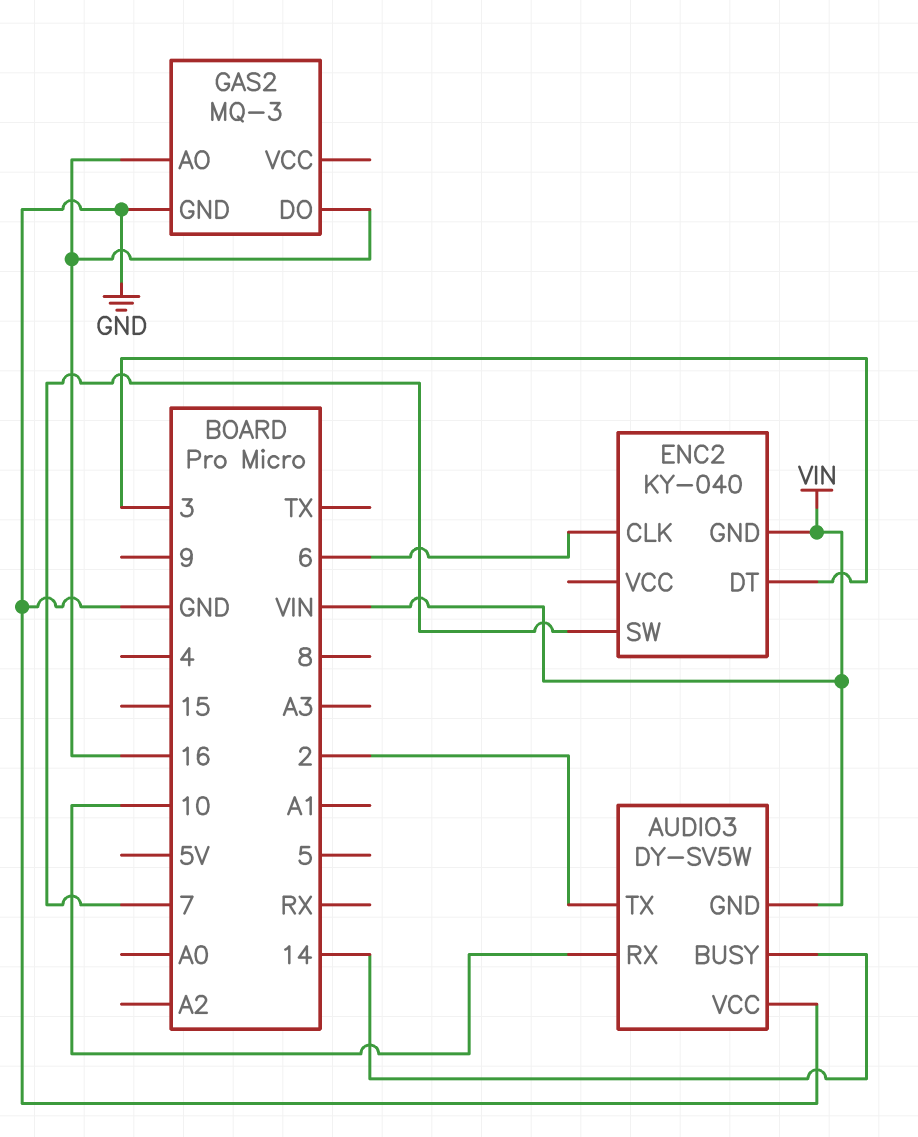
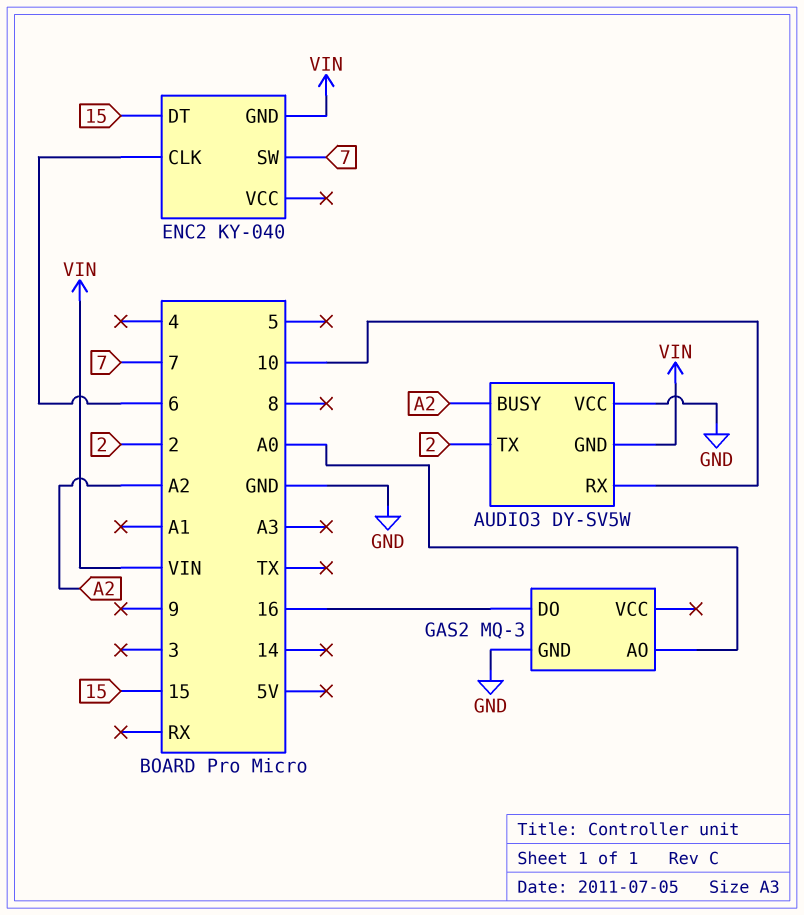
AUDIO3 pin BUSY: 14 -> A2
ENC2 pin DT: 3 -> 15
GAS2 pin AO: 16 -> A0

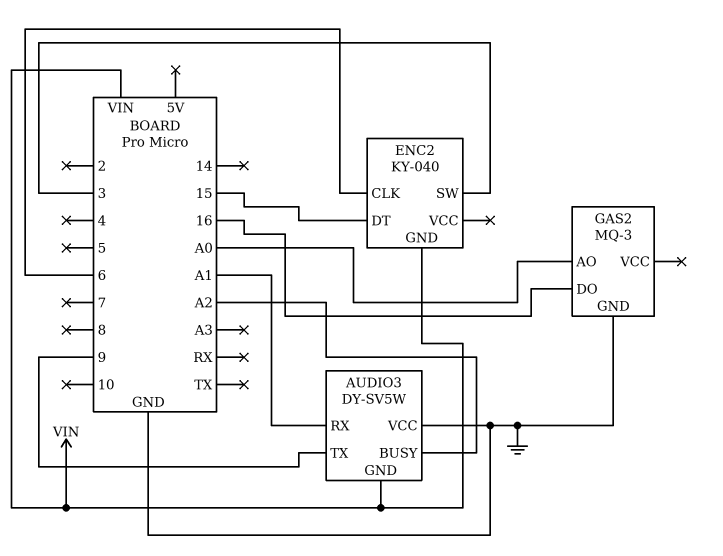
AUDIO3 pin RX: 10 -> A1
AUDIO3 pin TX: 2 -> 9
ENC2 pin SW: 7 -> 3

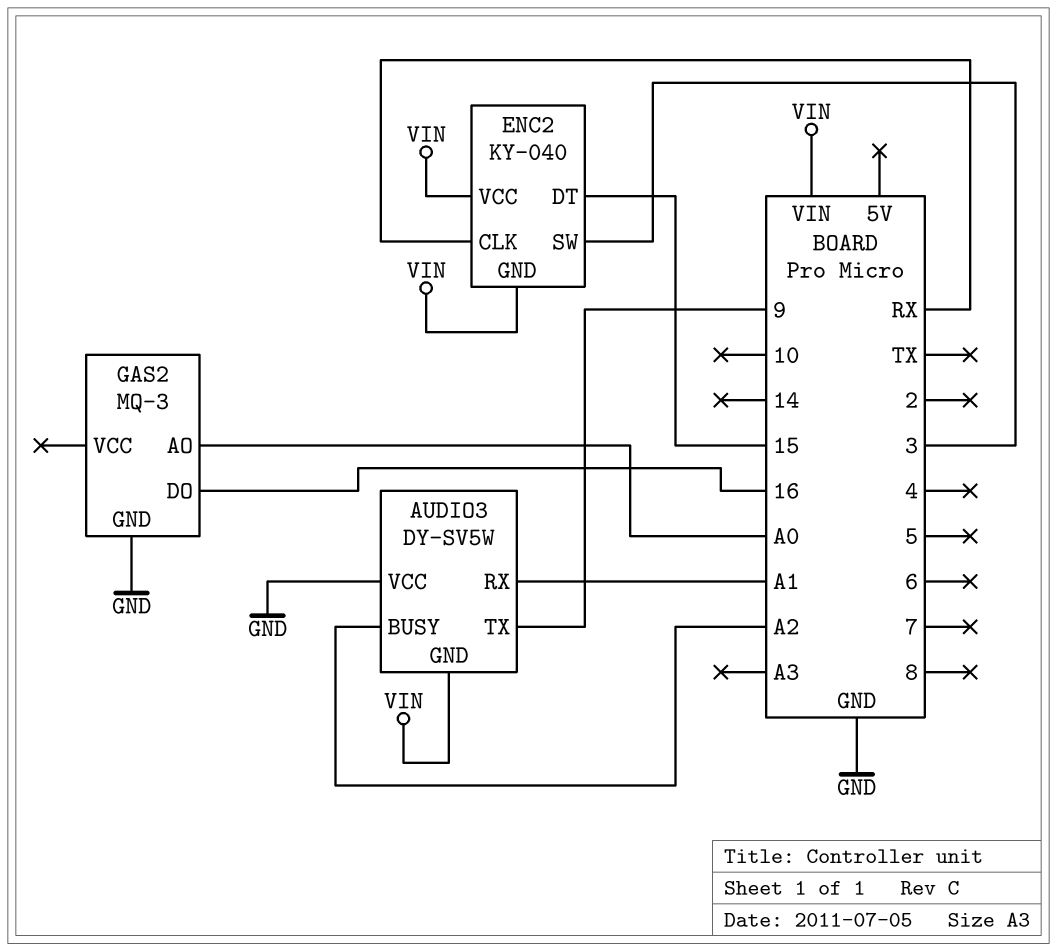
ENC2 pin CLK: 6 -> RX
ENC2 pin VCC: none -> VIN

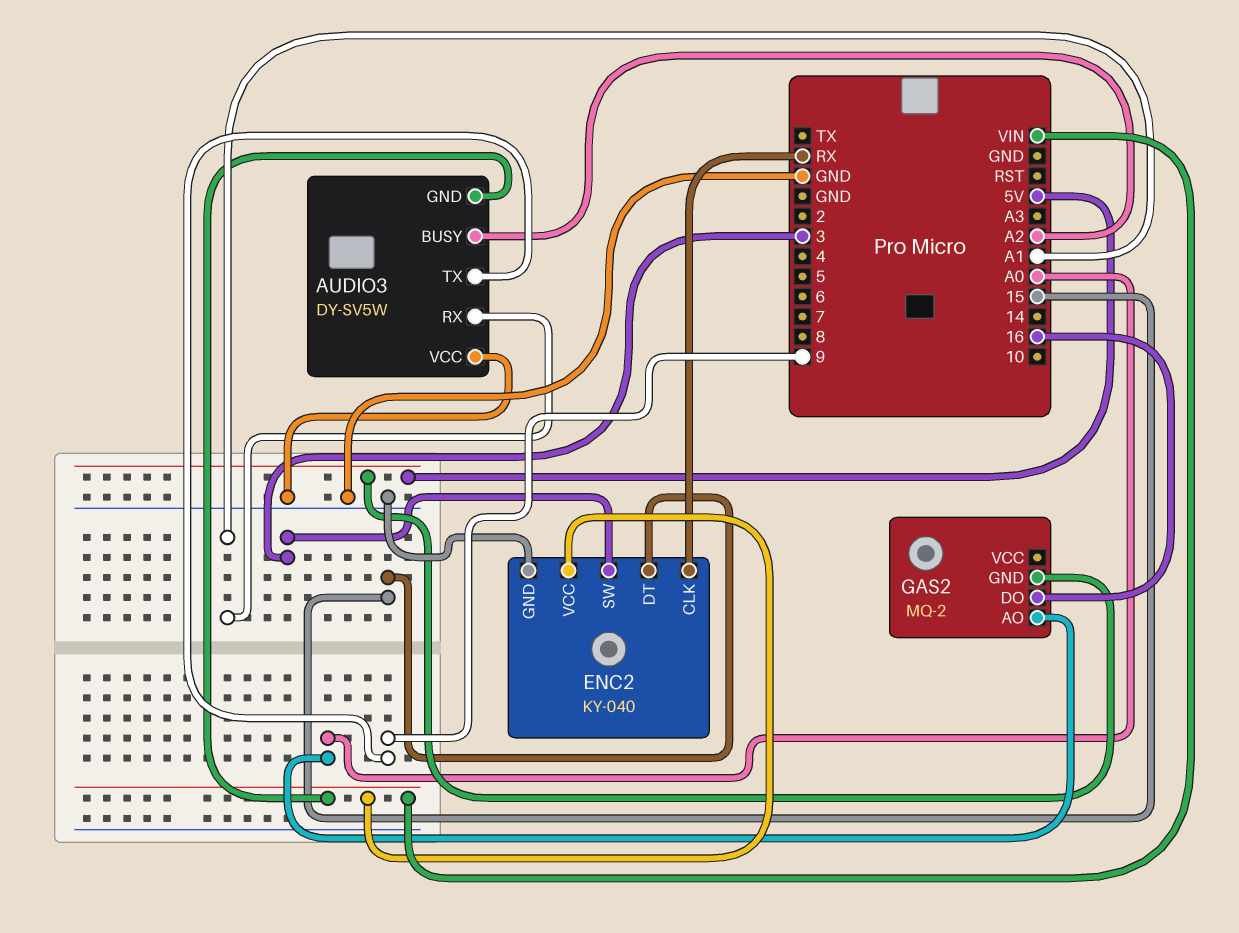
ENC2 pin GND: VIN -> GND
GAS2: MQ-3 -> MQ-2
GAS2 pin GND: GND -> 5V

